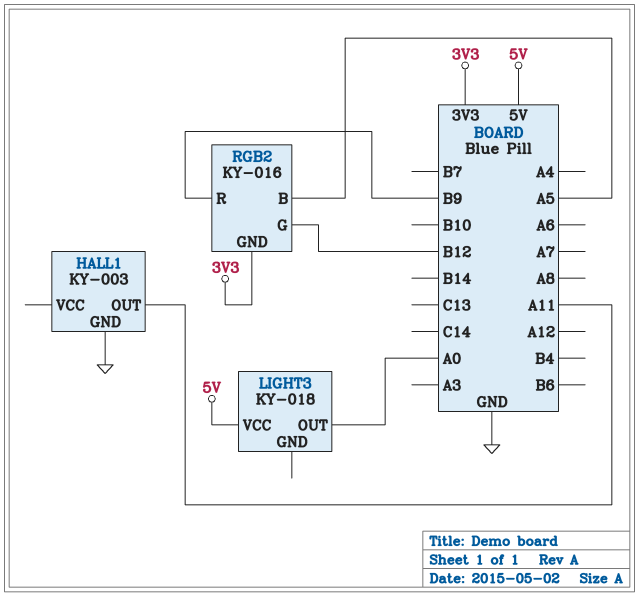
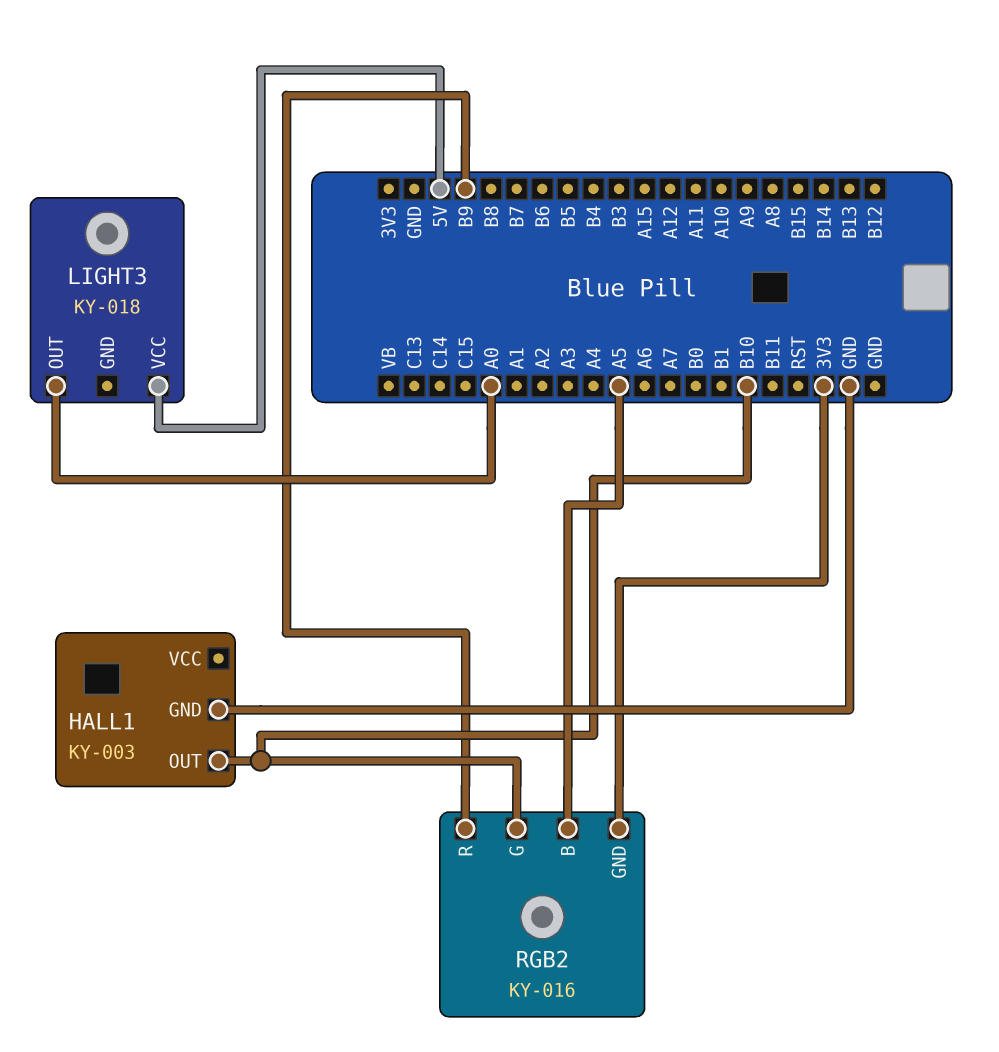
HALL1 pin OUT: A11 -> B10
RGB2 pin G: B12 -> B10

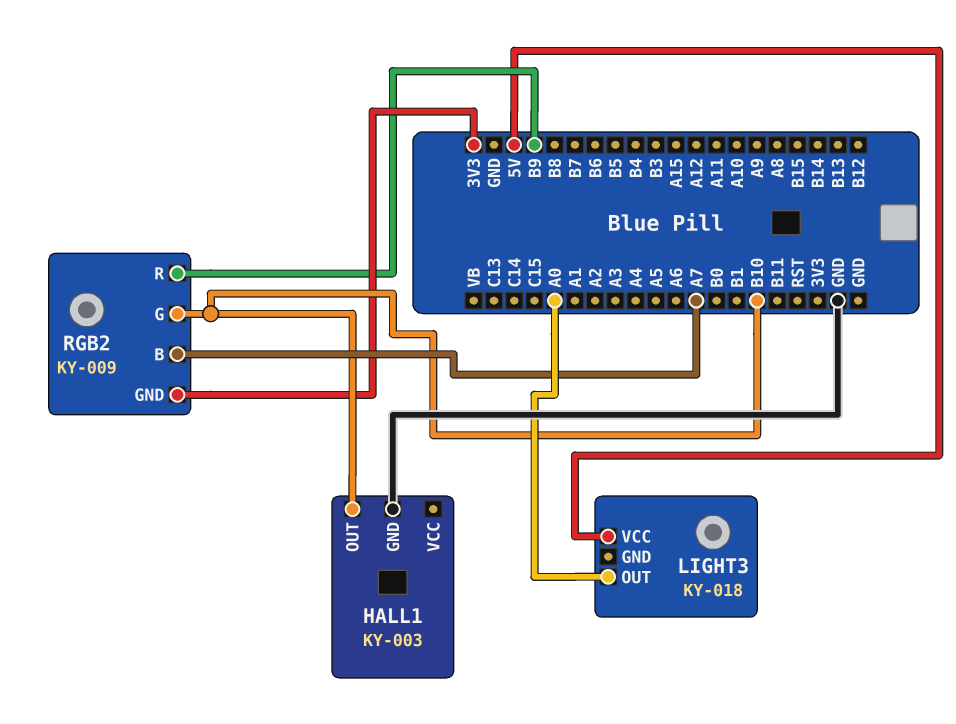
RGB2: KY-016 -> KY-009
RGB2 pin B: A5 -> A7

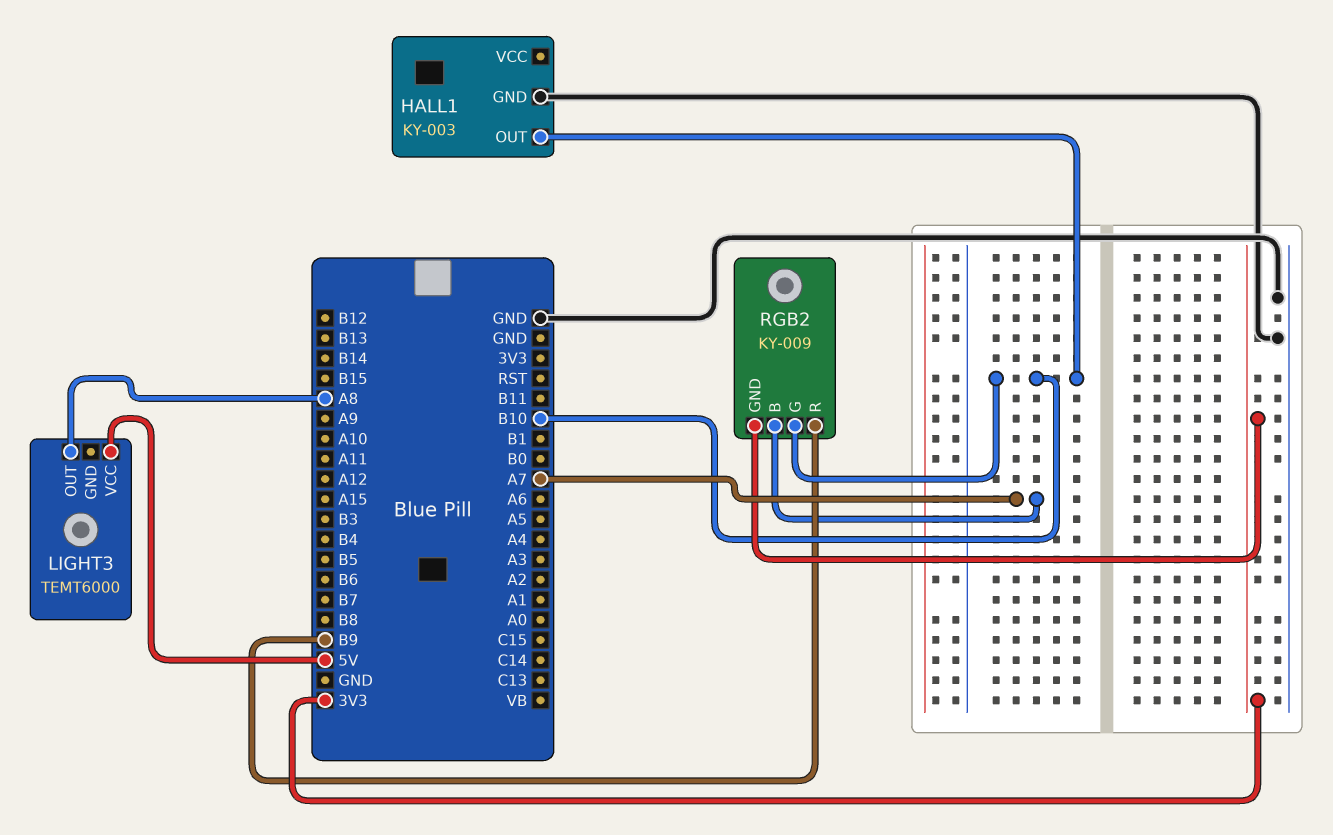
LIGHT3: KY-018 -> TEMT6000
LIGHT3 pin OUT: A0 -> A8

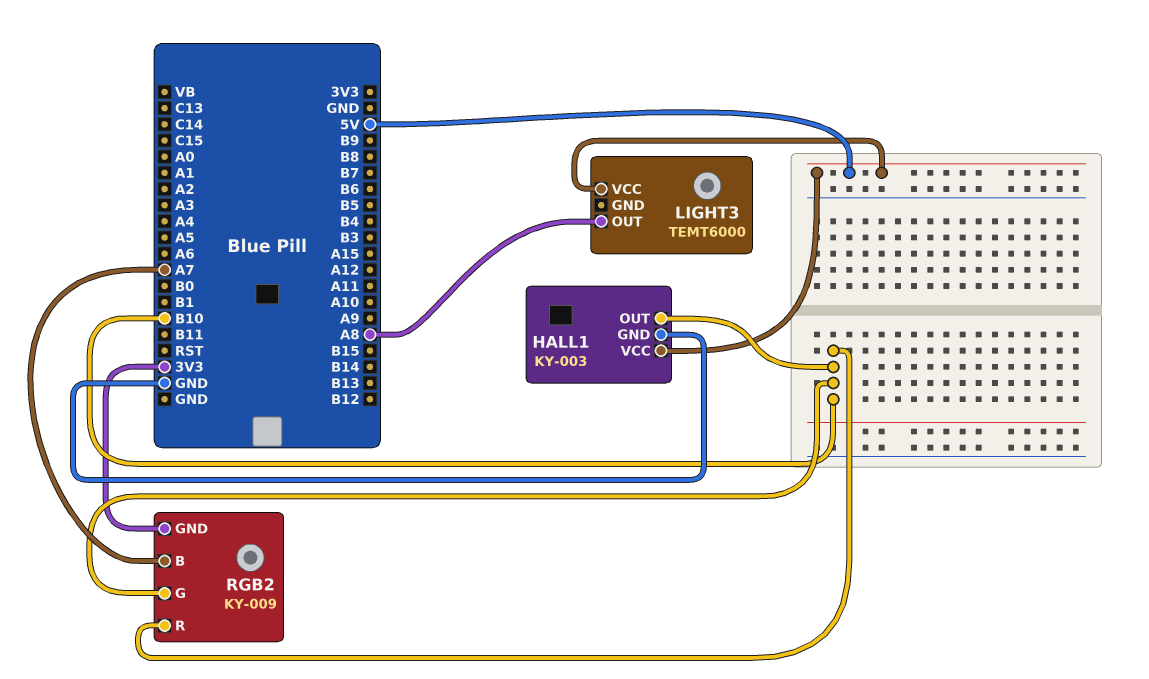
HALL1 pin VCC: none -> 5V
RGB2 pin R: B9 -> B10

